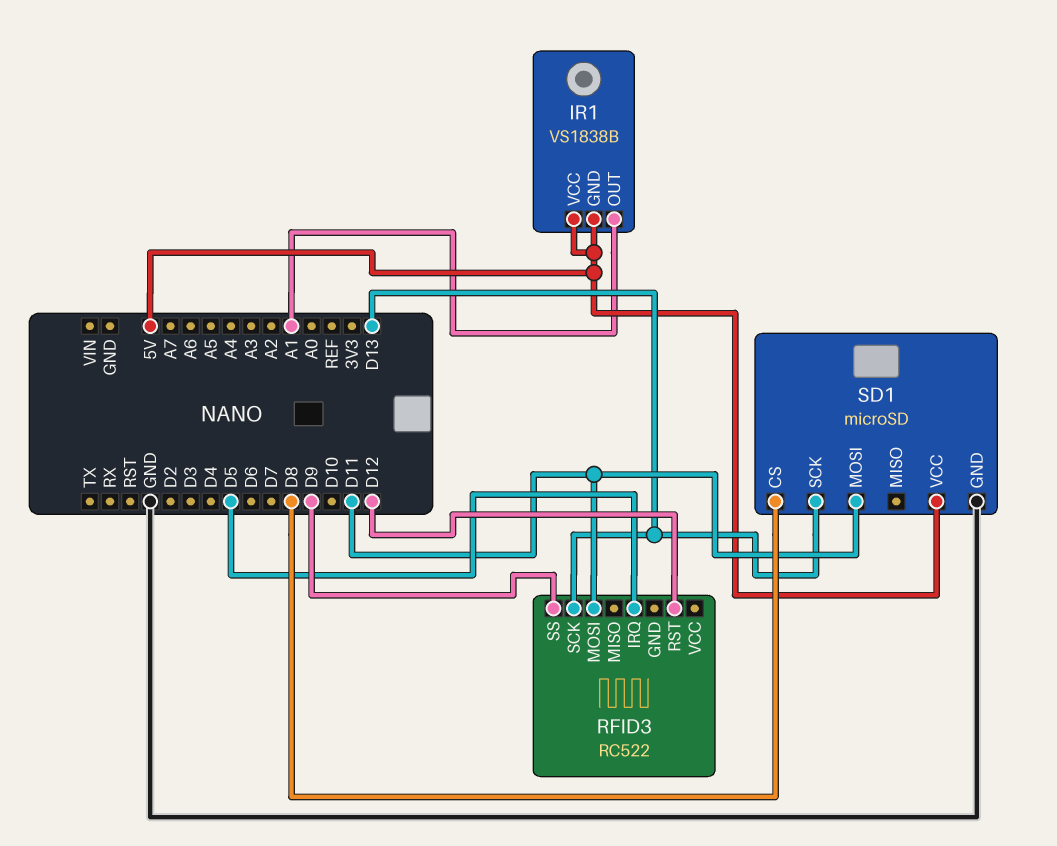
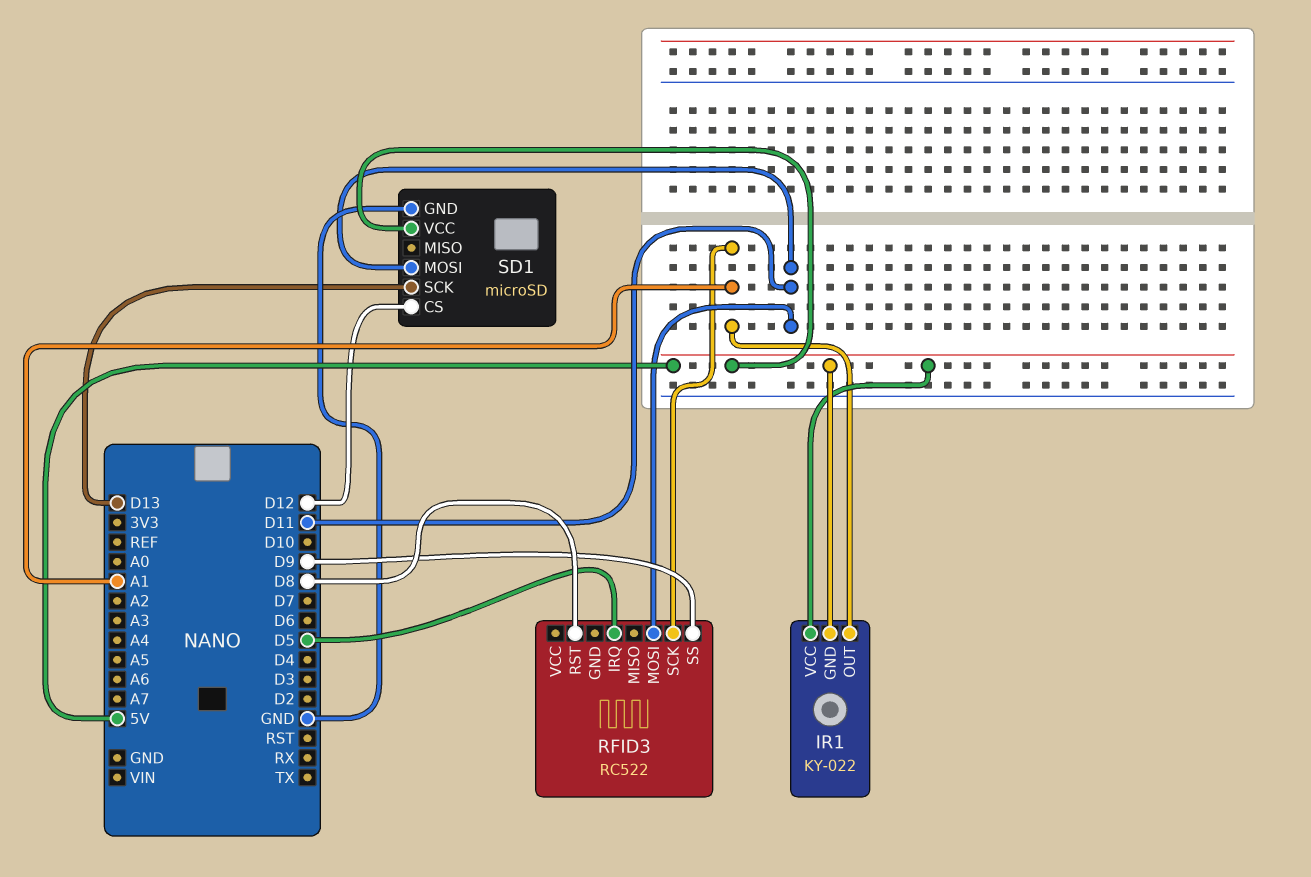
IR1: VS1838B -> KY-022
RFID3 pin RST: D12 -> D8
RFID3 pin SCK: D13 -> A1
SD1 pin CS: D8 -> D12

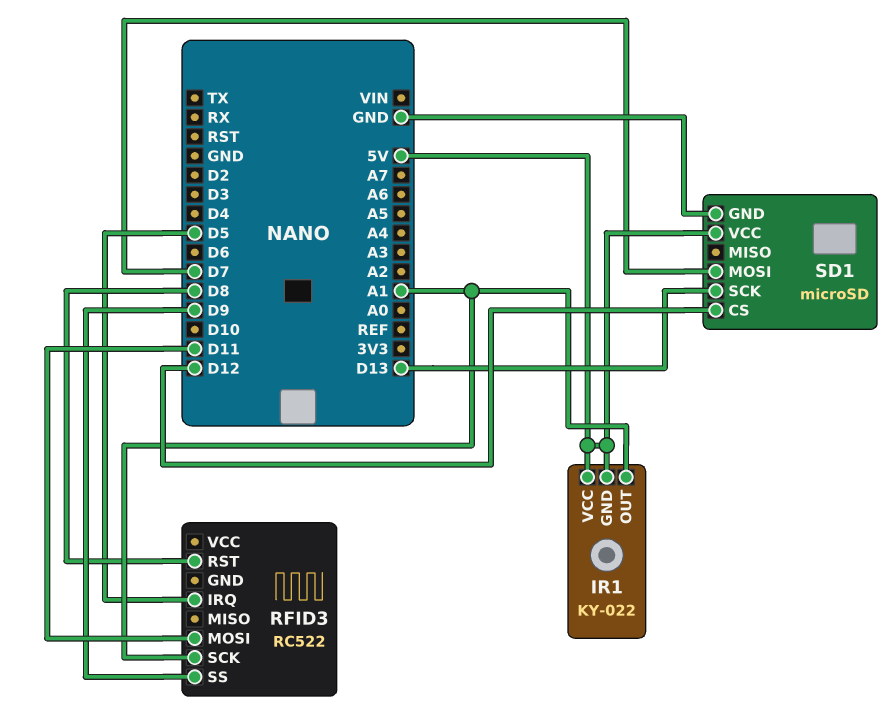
SD1 pin MOSI: D11 -> D7

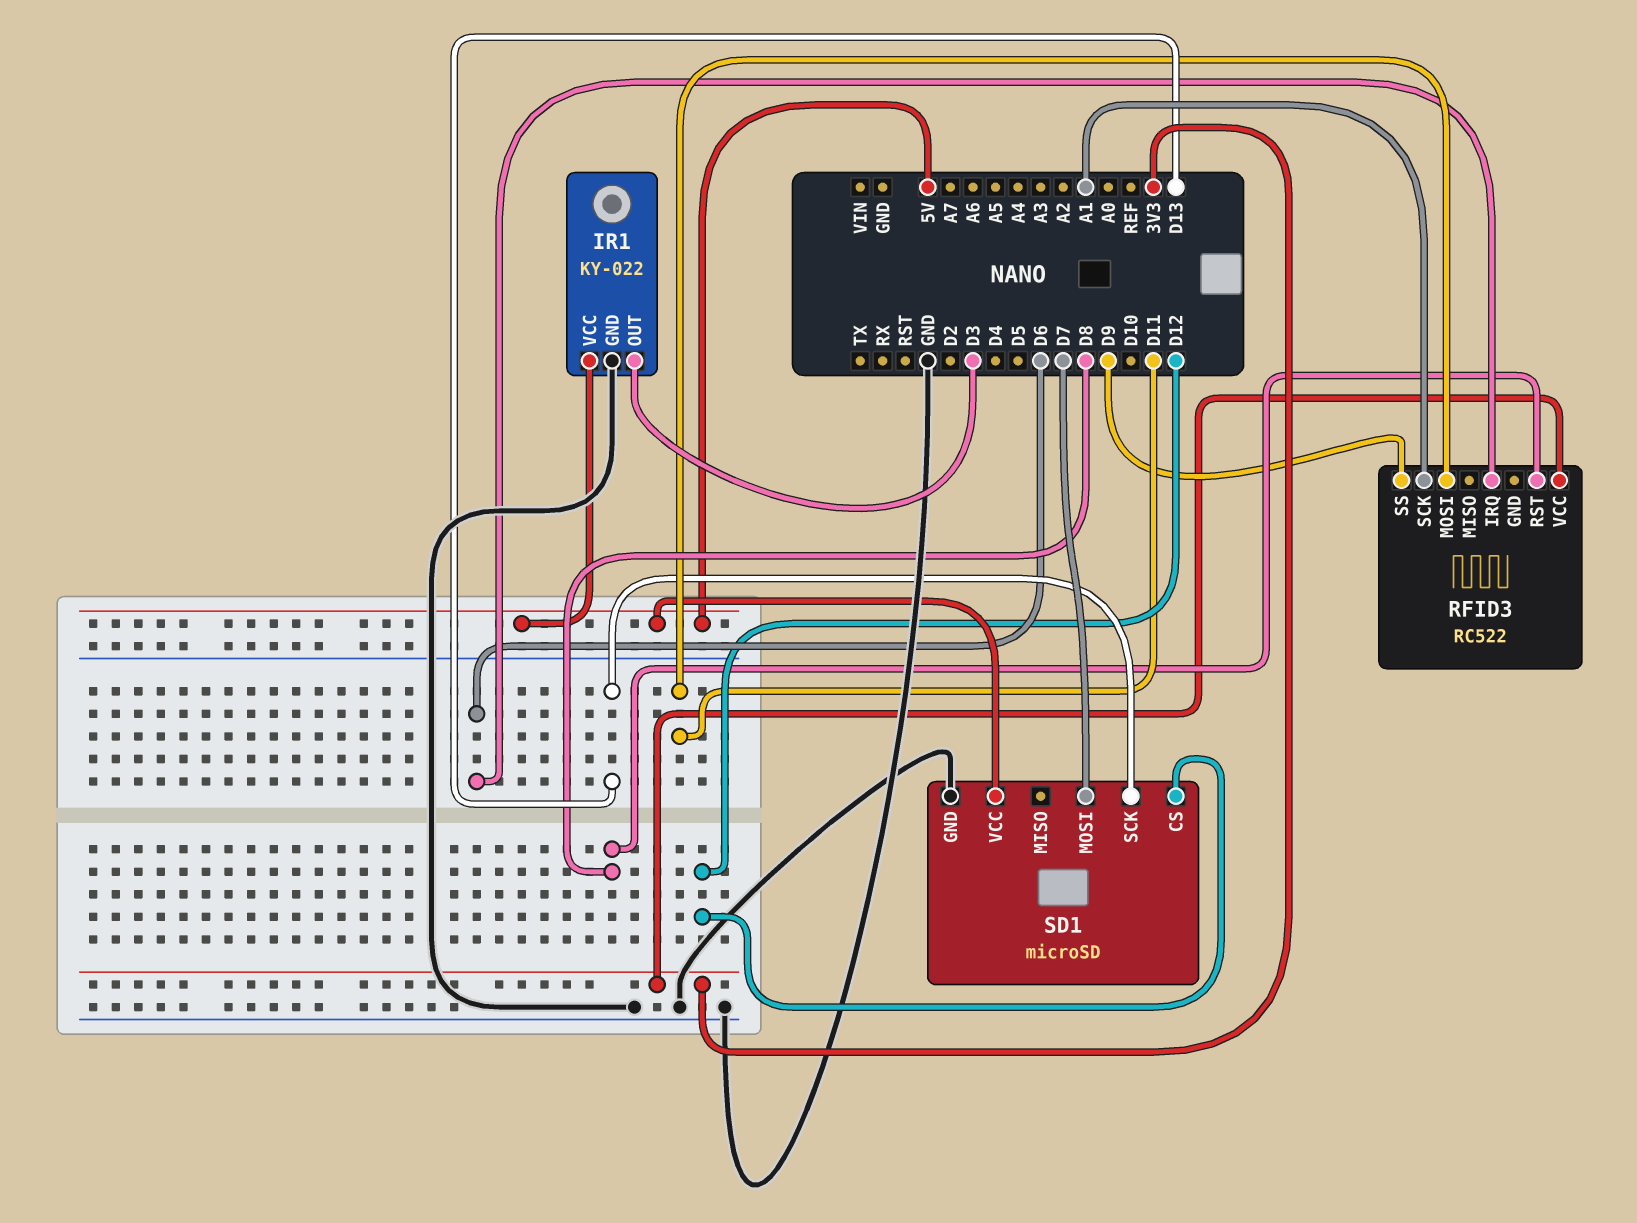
IR1 pin GND: 5V -> GND
IR1 pin OUT: A1 -> D3
RFID3 pin IRQ: D5 -> D6
RFID3 pin VCC: none -> 3V3

